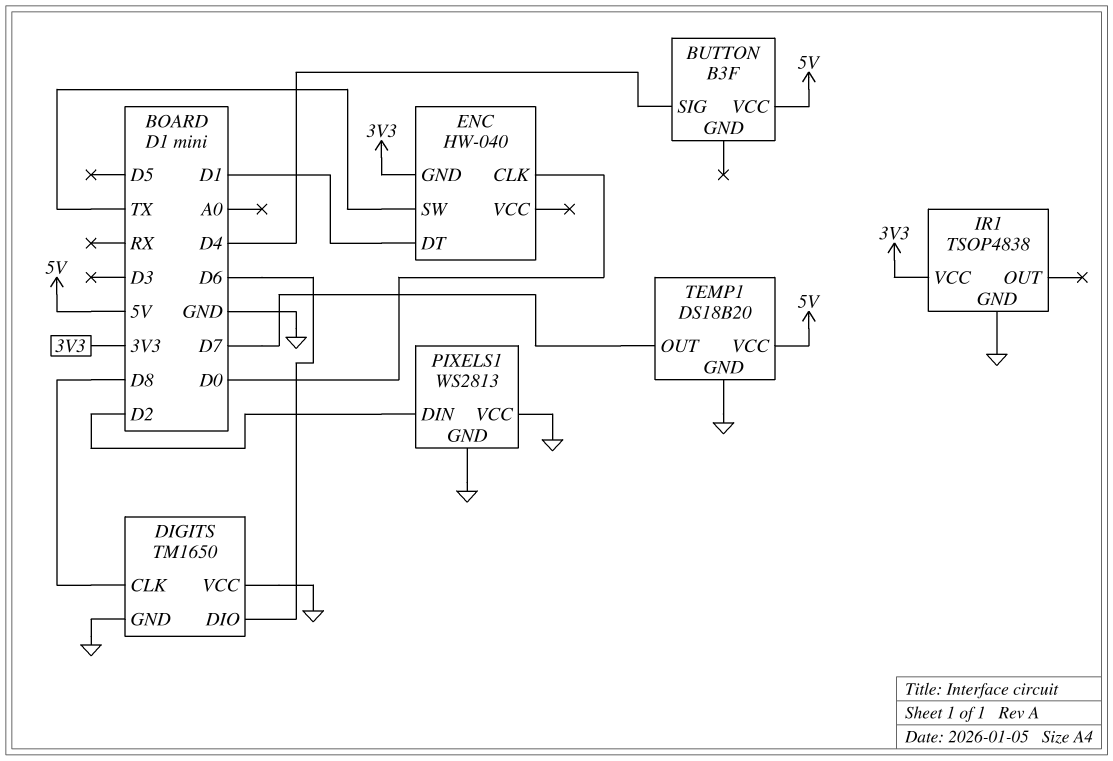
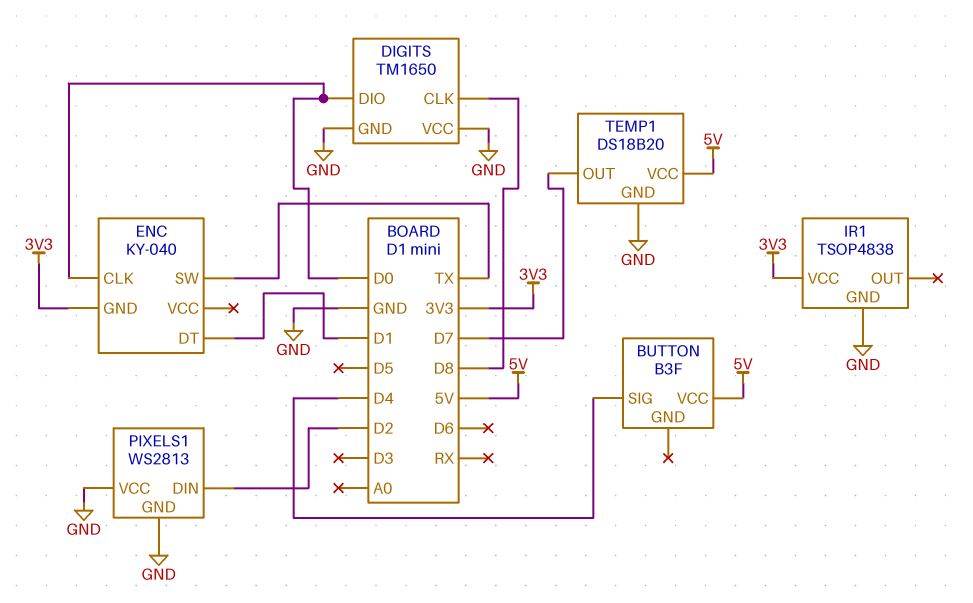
DIGITS pin DIO: D6 -> D0
ENC: HW-040 -> KY-040

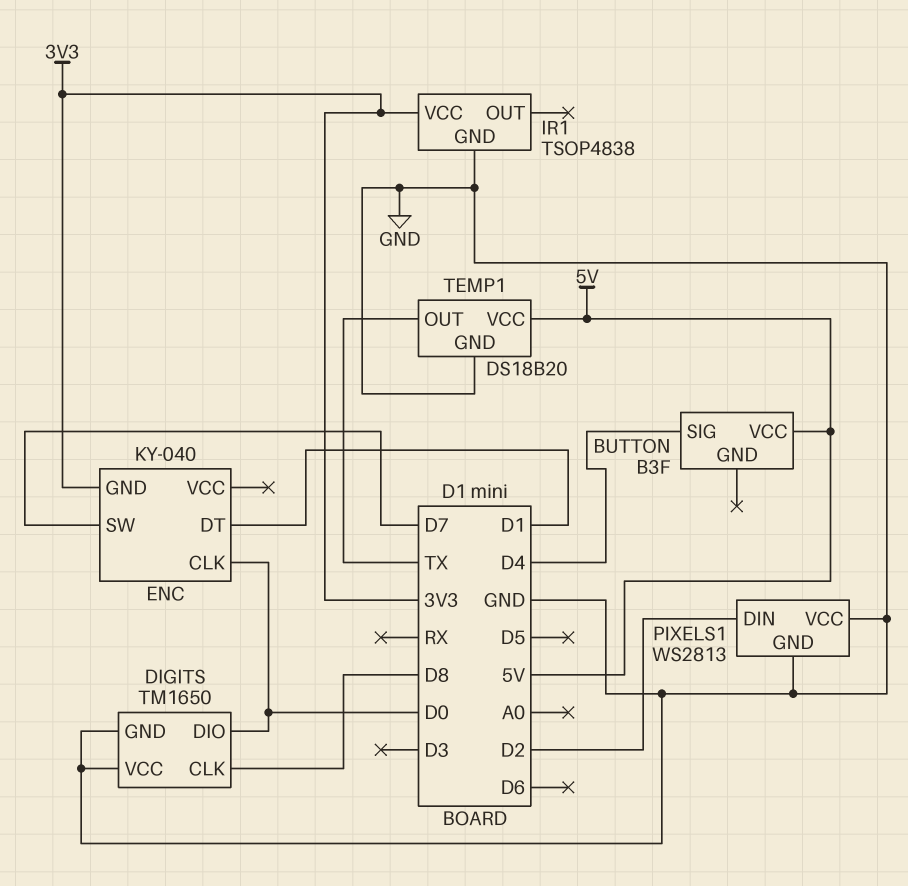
ENC pin SW: TX -> D7
TEMP1 pin OUT: D7 -> TX

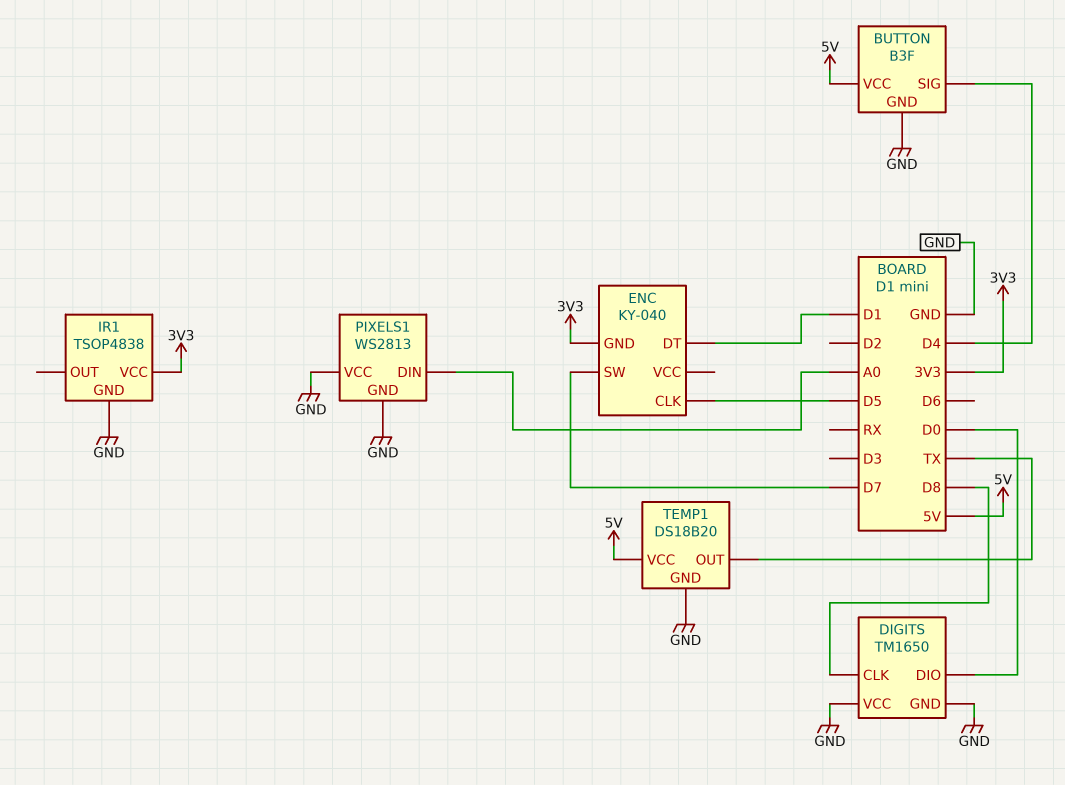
BUTTON pin GND: none -> GND
ENC pin CLK: D0 -> D5
PIXELS1 pin DIN: D2 -> A0

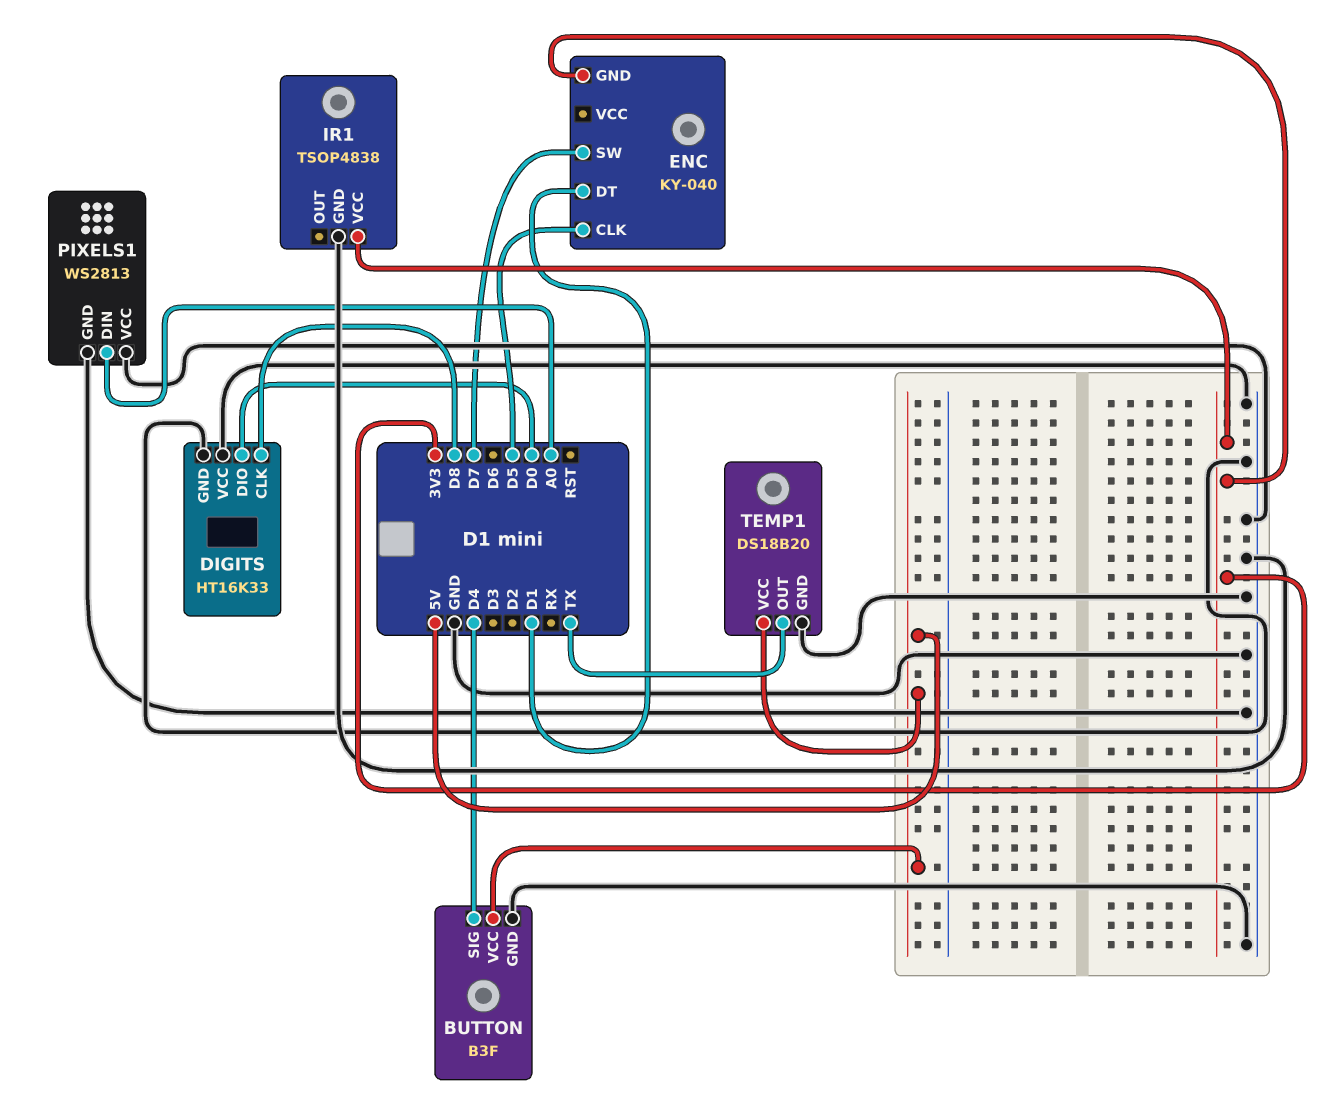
DIGITS: TM1650 -> HT16K33

